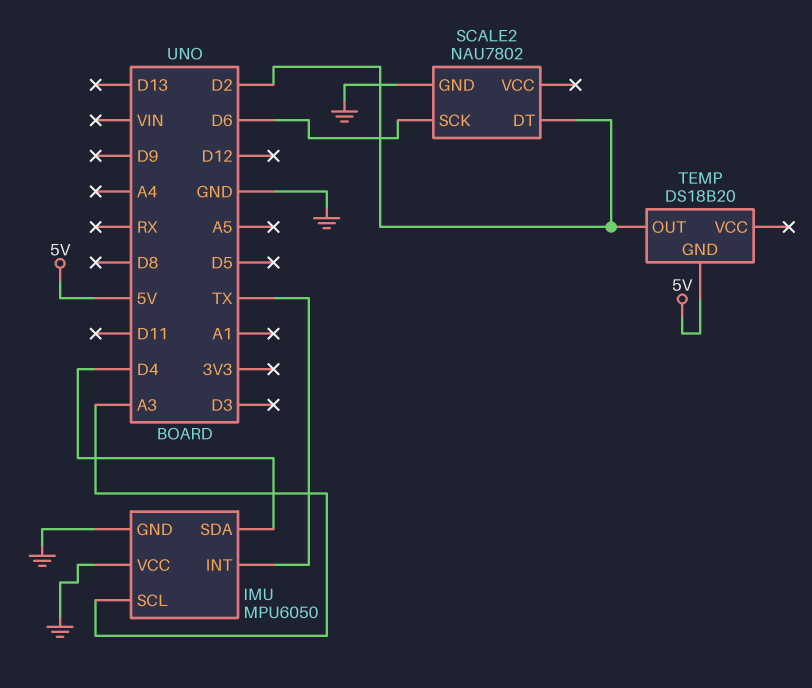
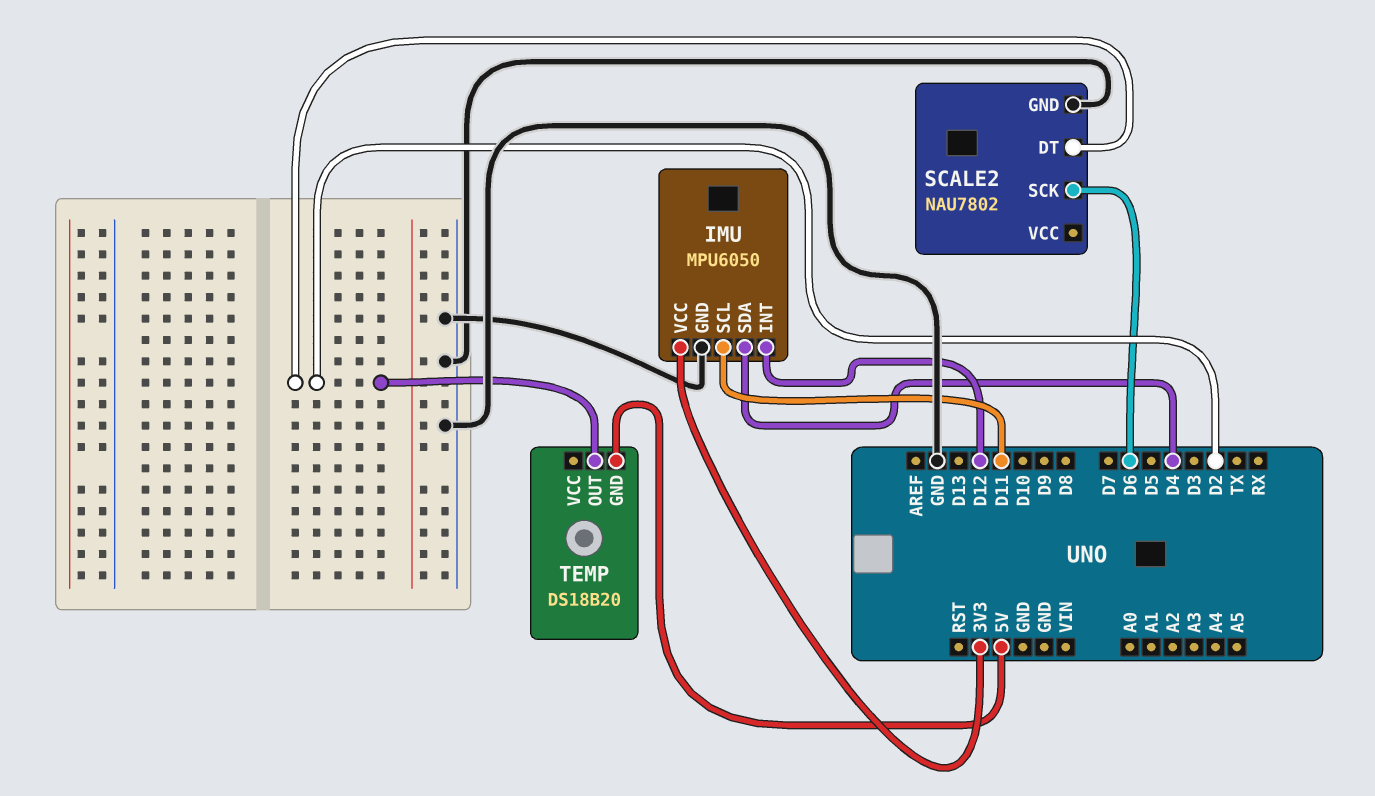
IMU pin INT: TX -> D12
IMU pin SCL: A3 -> D11
IMU pin VCC: GND -> 3V3

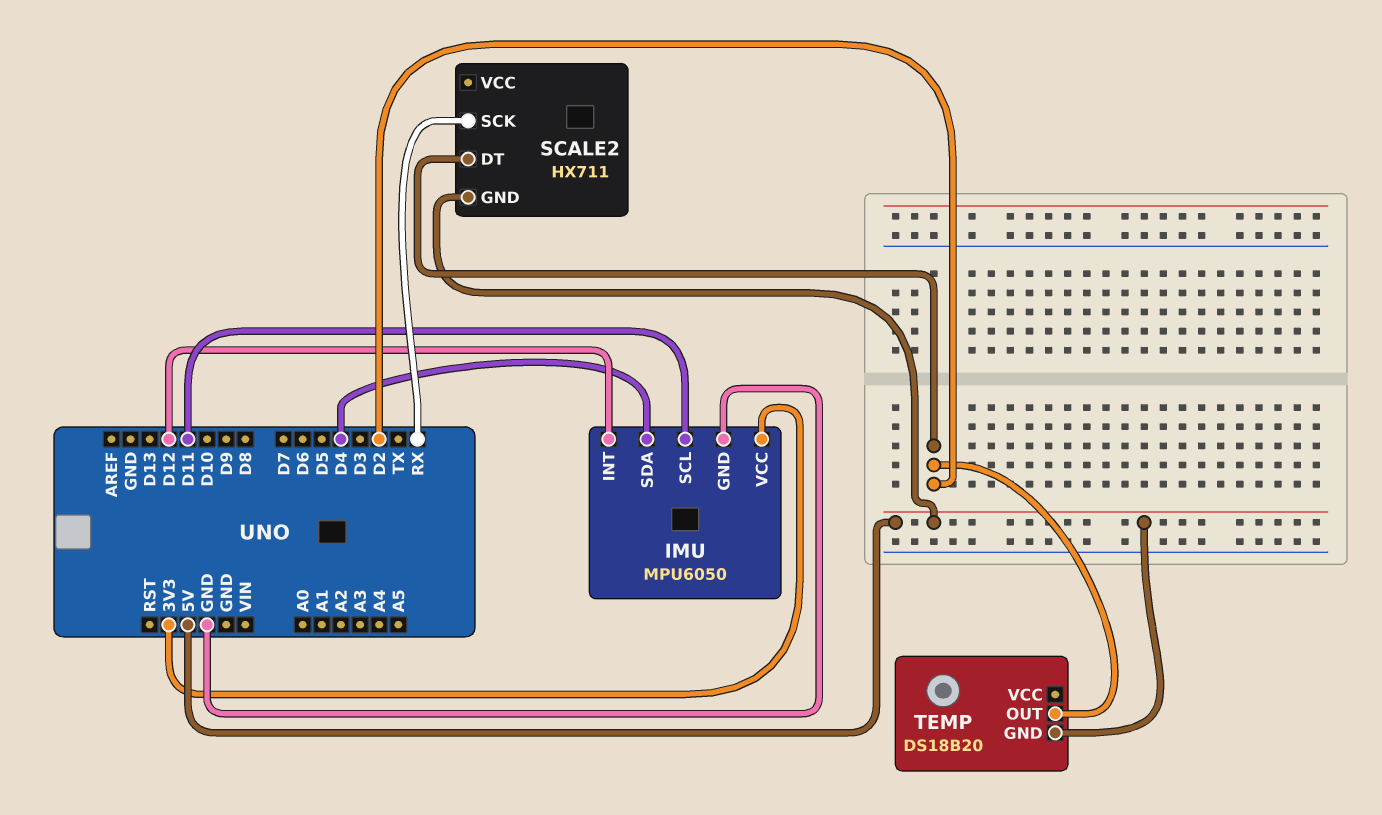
SCALE2: NAU7802 -> HX711
SCALE2 pin GND: GND -> 5V
SCALE2 pin SCK: D6 -> RX

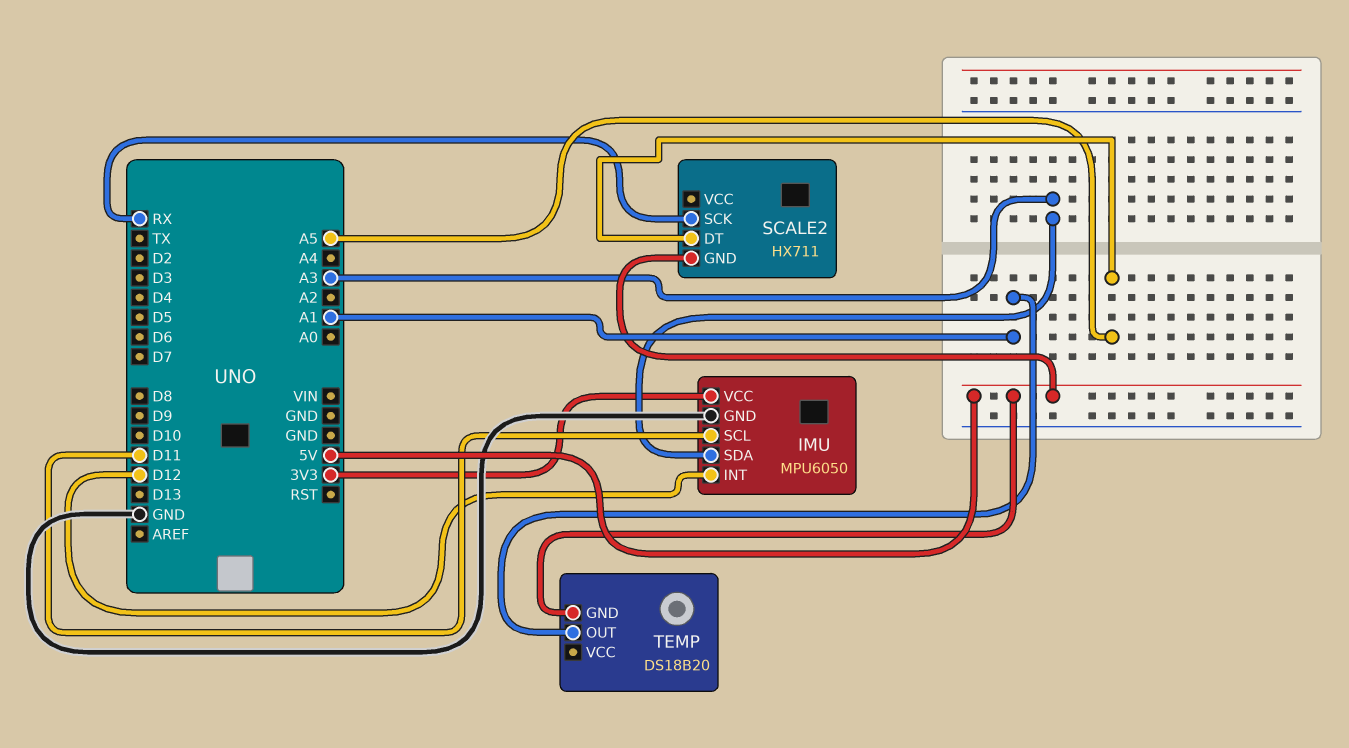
IMU pin SDA: D4 -> A3
SCALE2 pin DT: D2 -> A5
TEMP pin OUT: D2 -> A1

